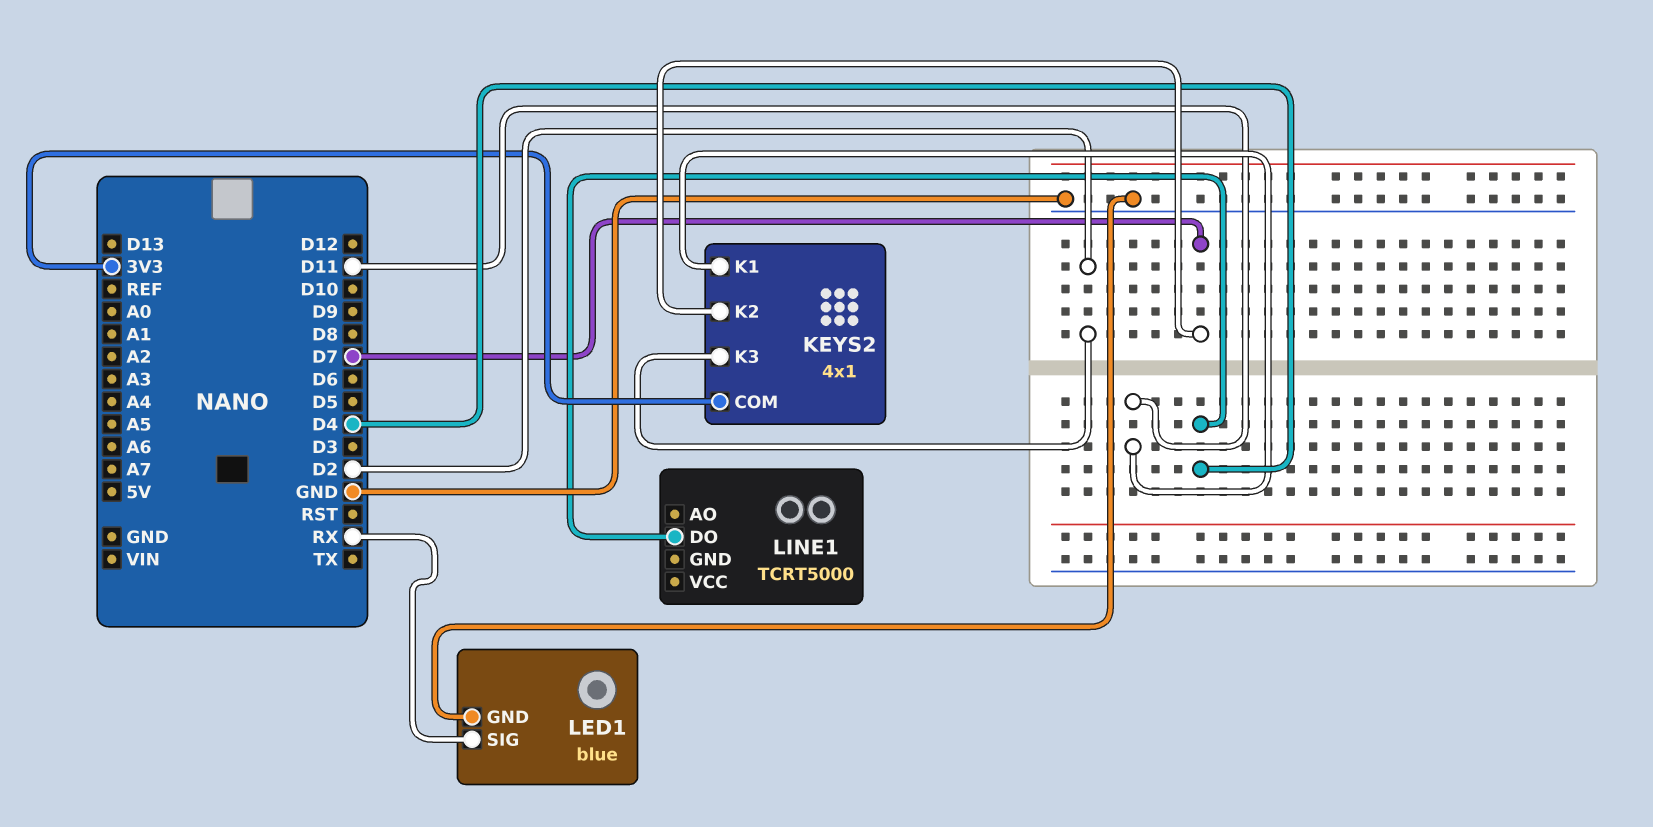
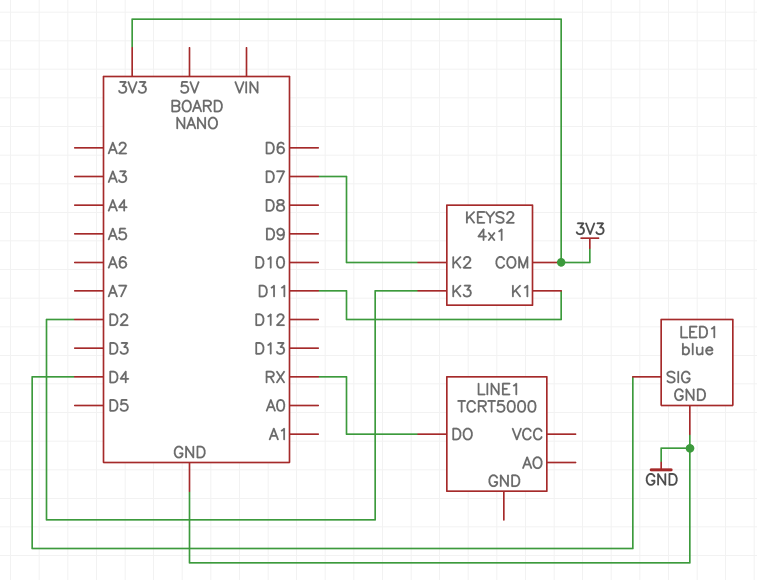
LED1 pin SIG: RX -> D4
LINE1 pin DO: D4 -> RX

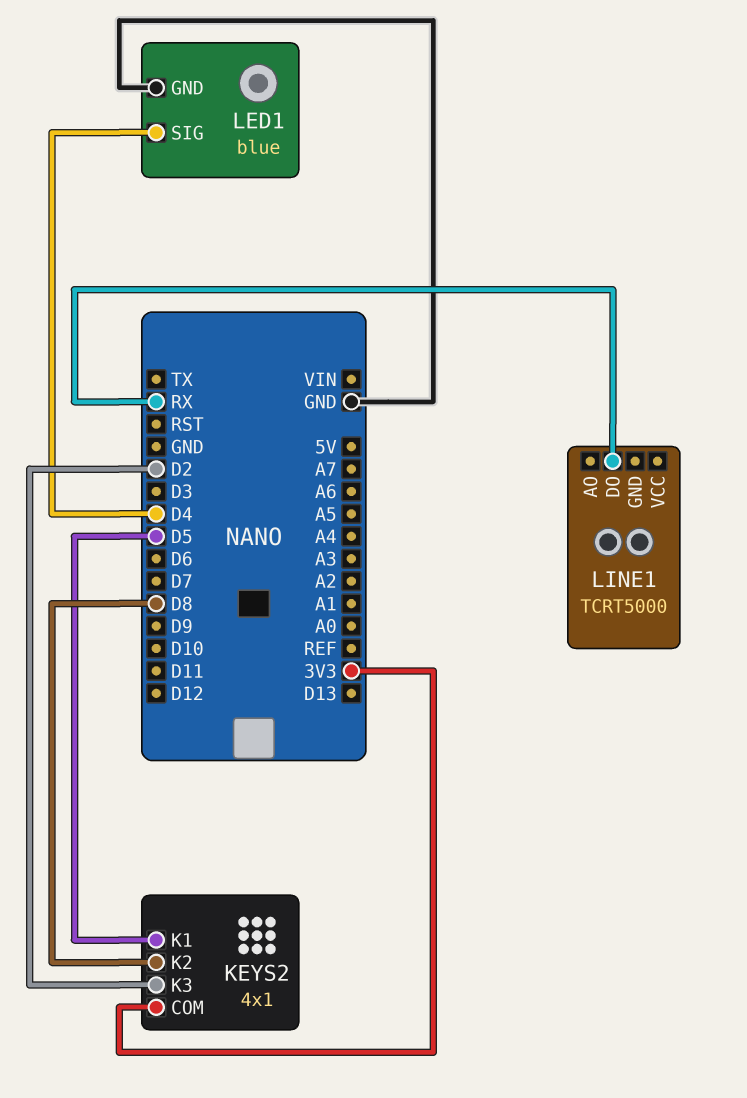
KEYS2 pin K1: D11 -> D5
KEYS2 pin K2: D7 -> D8

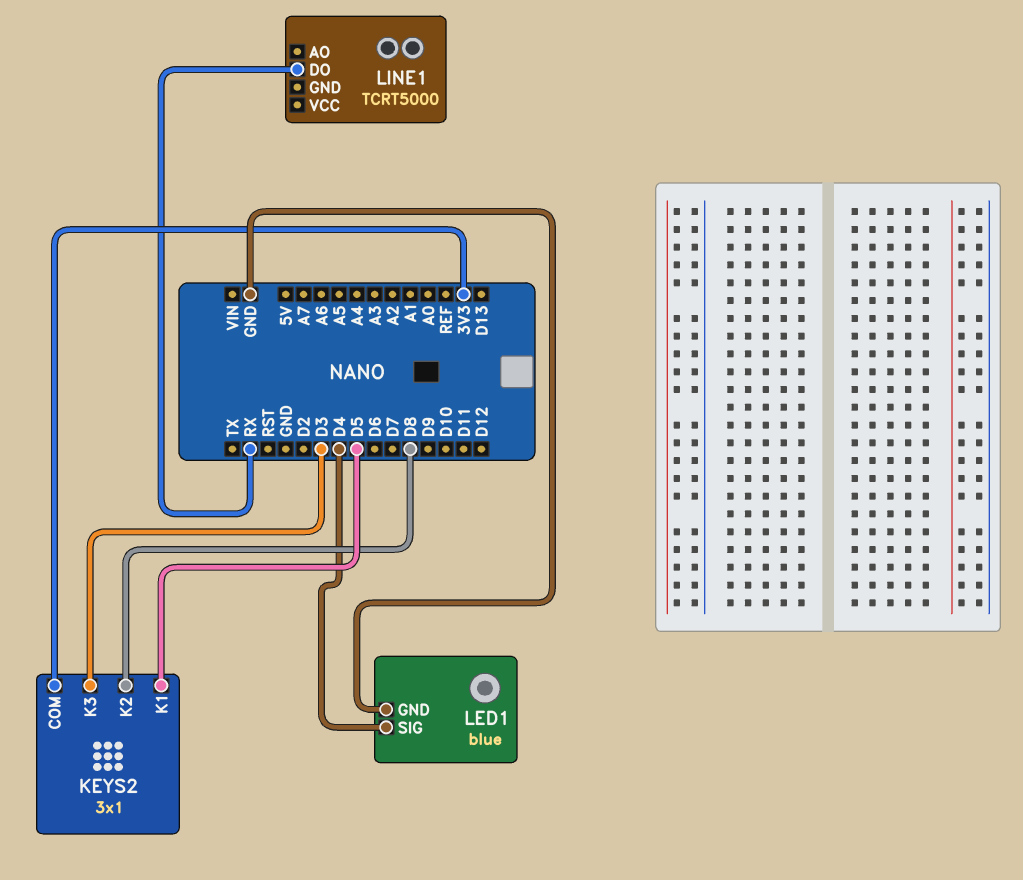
KEYS2: 4x1 -> 3x1
KEYS2 pin K3: D2 -> D3

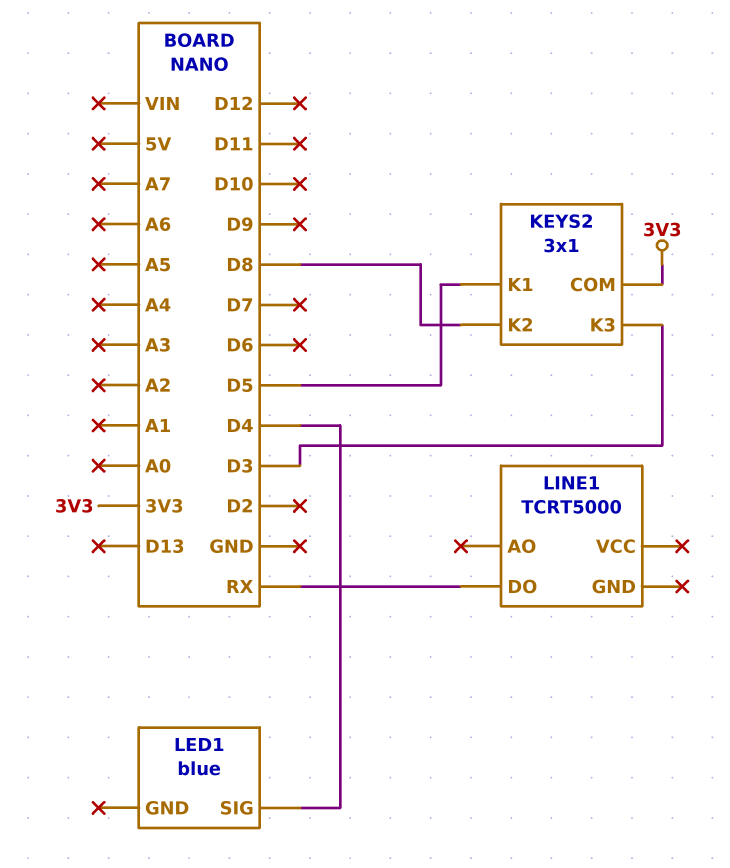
LED1 pin GND: GND -> none

